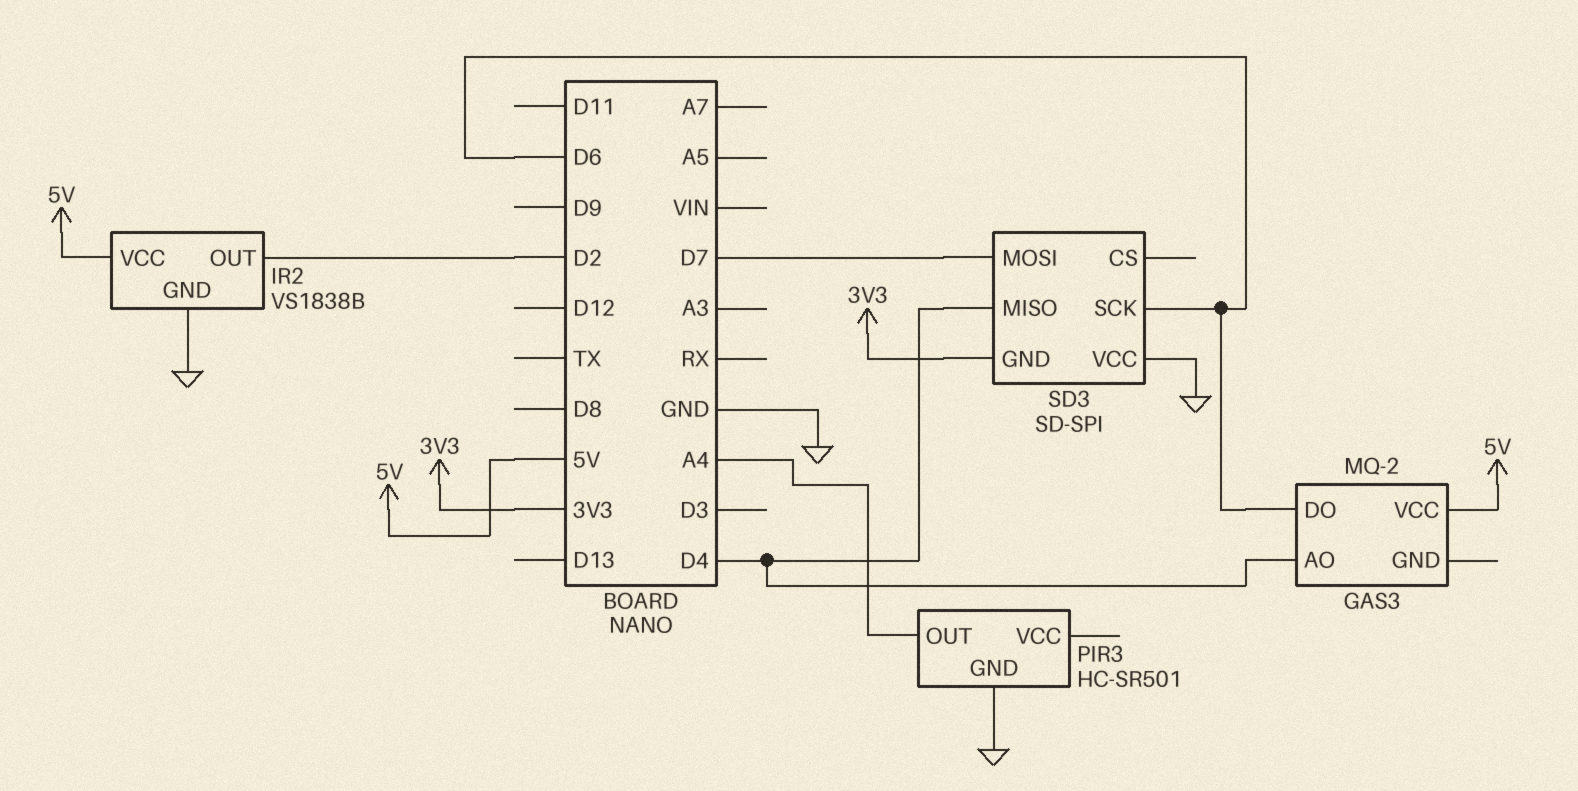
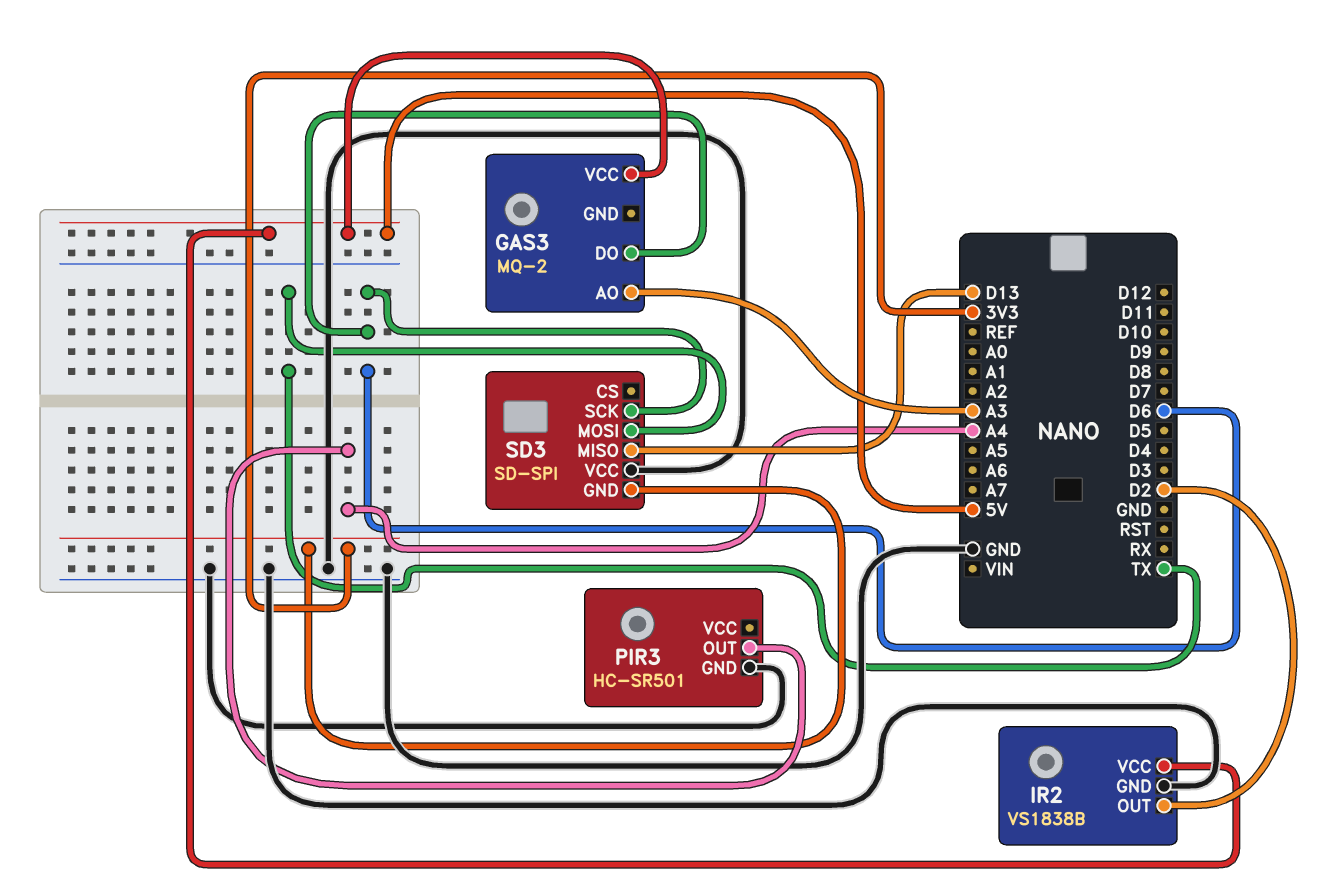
GAS3 pin AO: D4 -> A3
SD3 pin MISO: D4 -> D13
SD3 pin MOSI: D7 -> TX

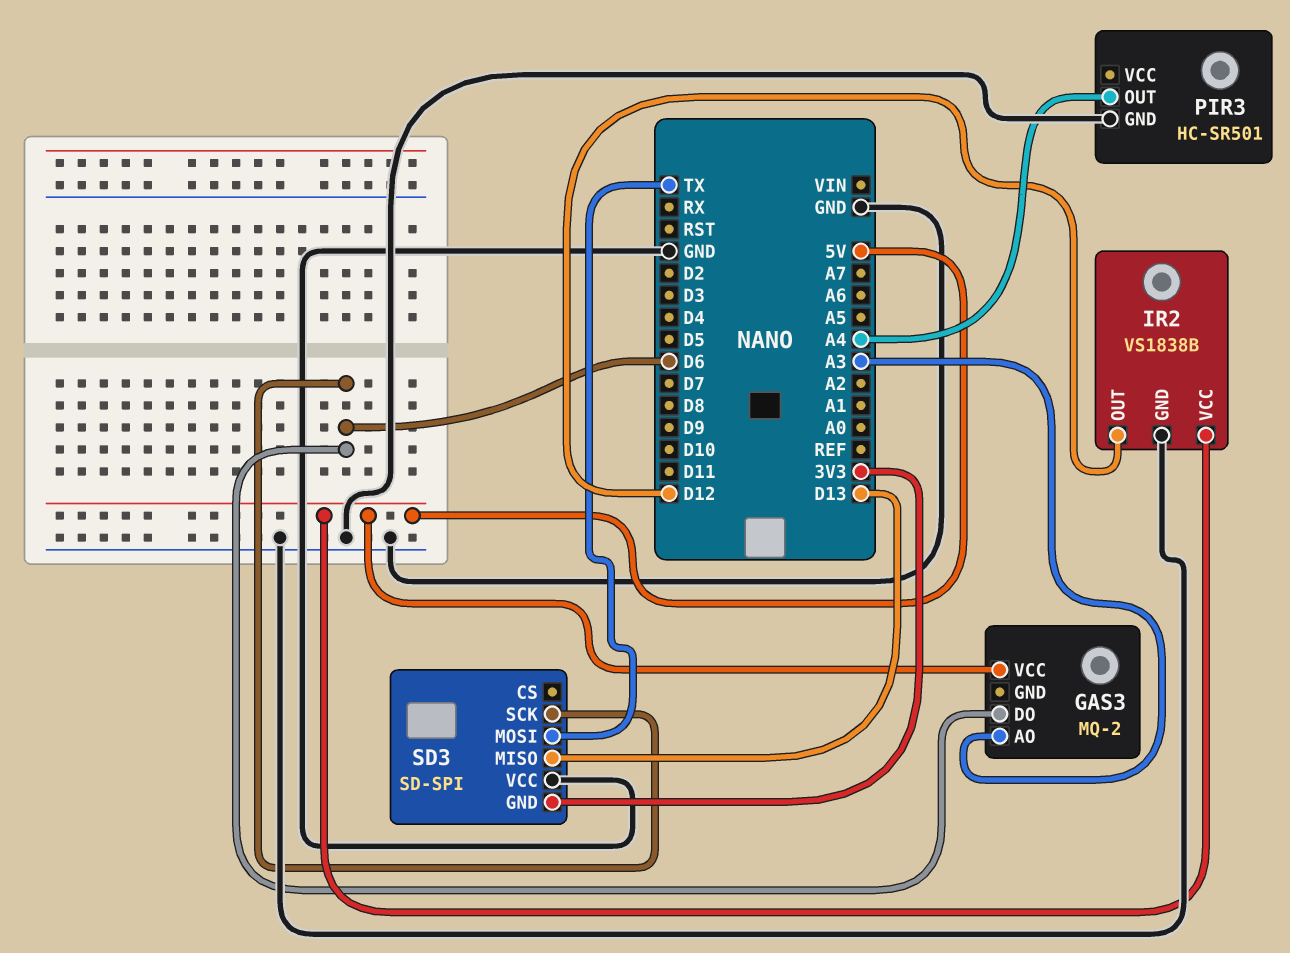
IR2 pin OUT: D2 -> D12

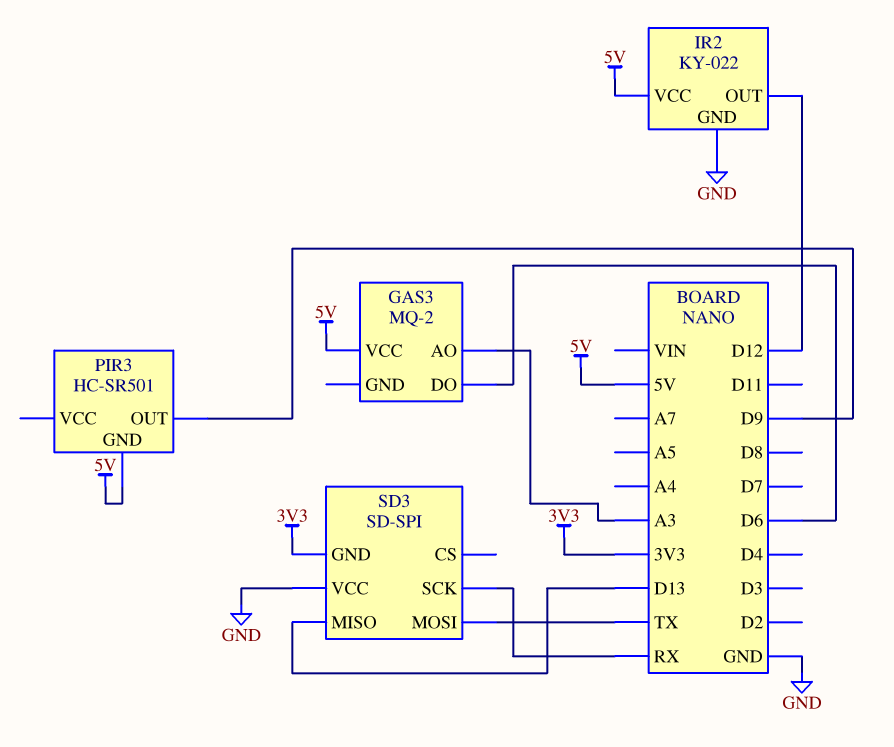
IR2: VS1838B -> KY-022
PIR3 pin GND: GND -> 5V
PIR3 pin OUT: A4 -> D9
SD3 pin SCK: D6 -> RX

